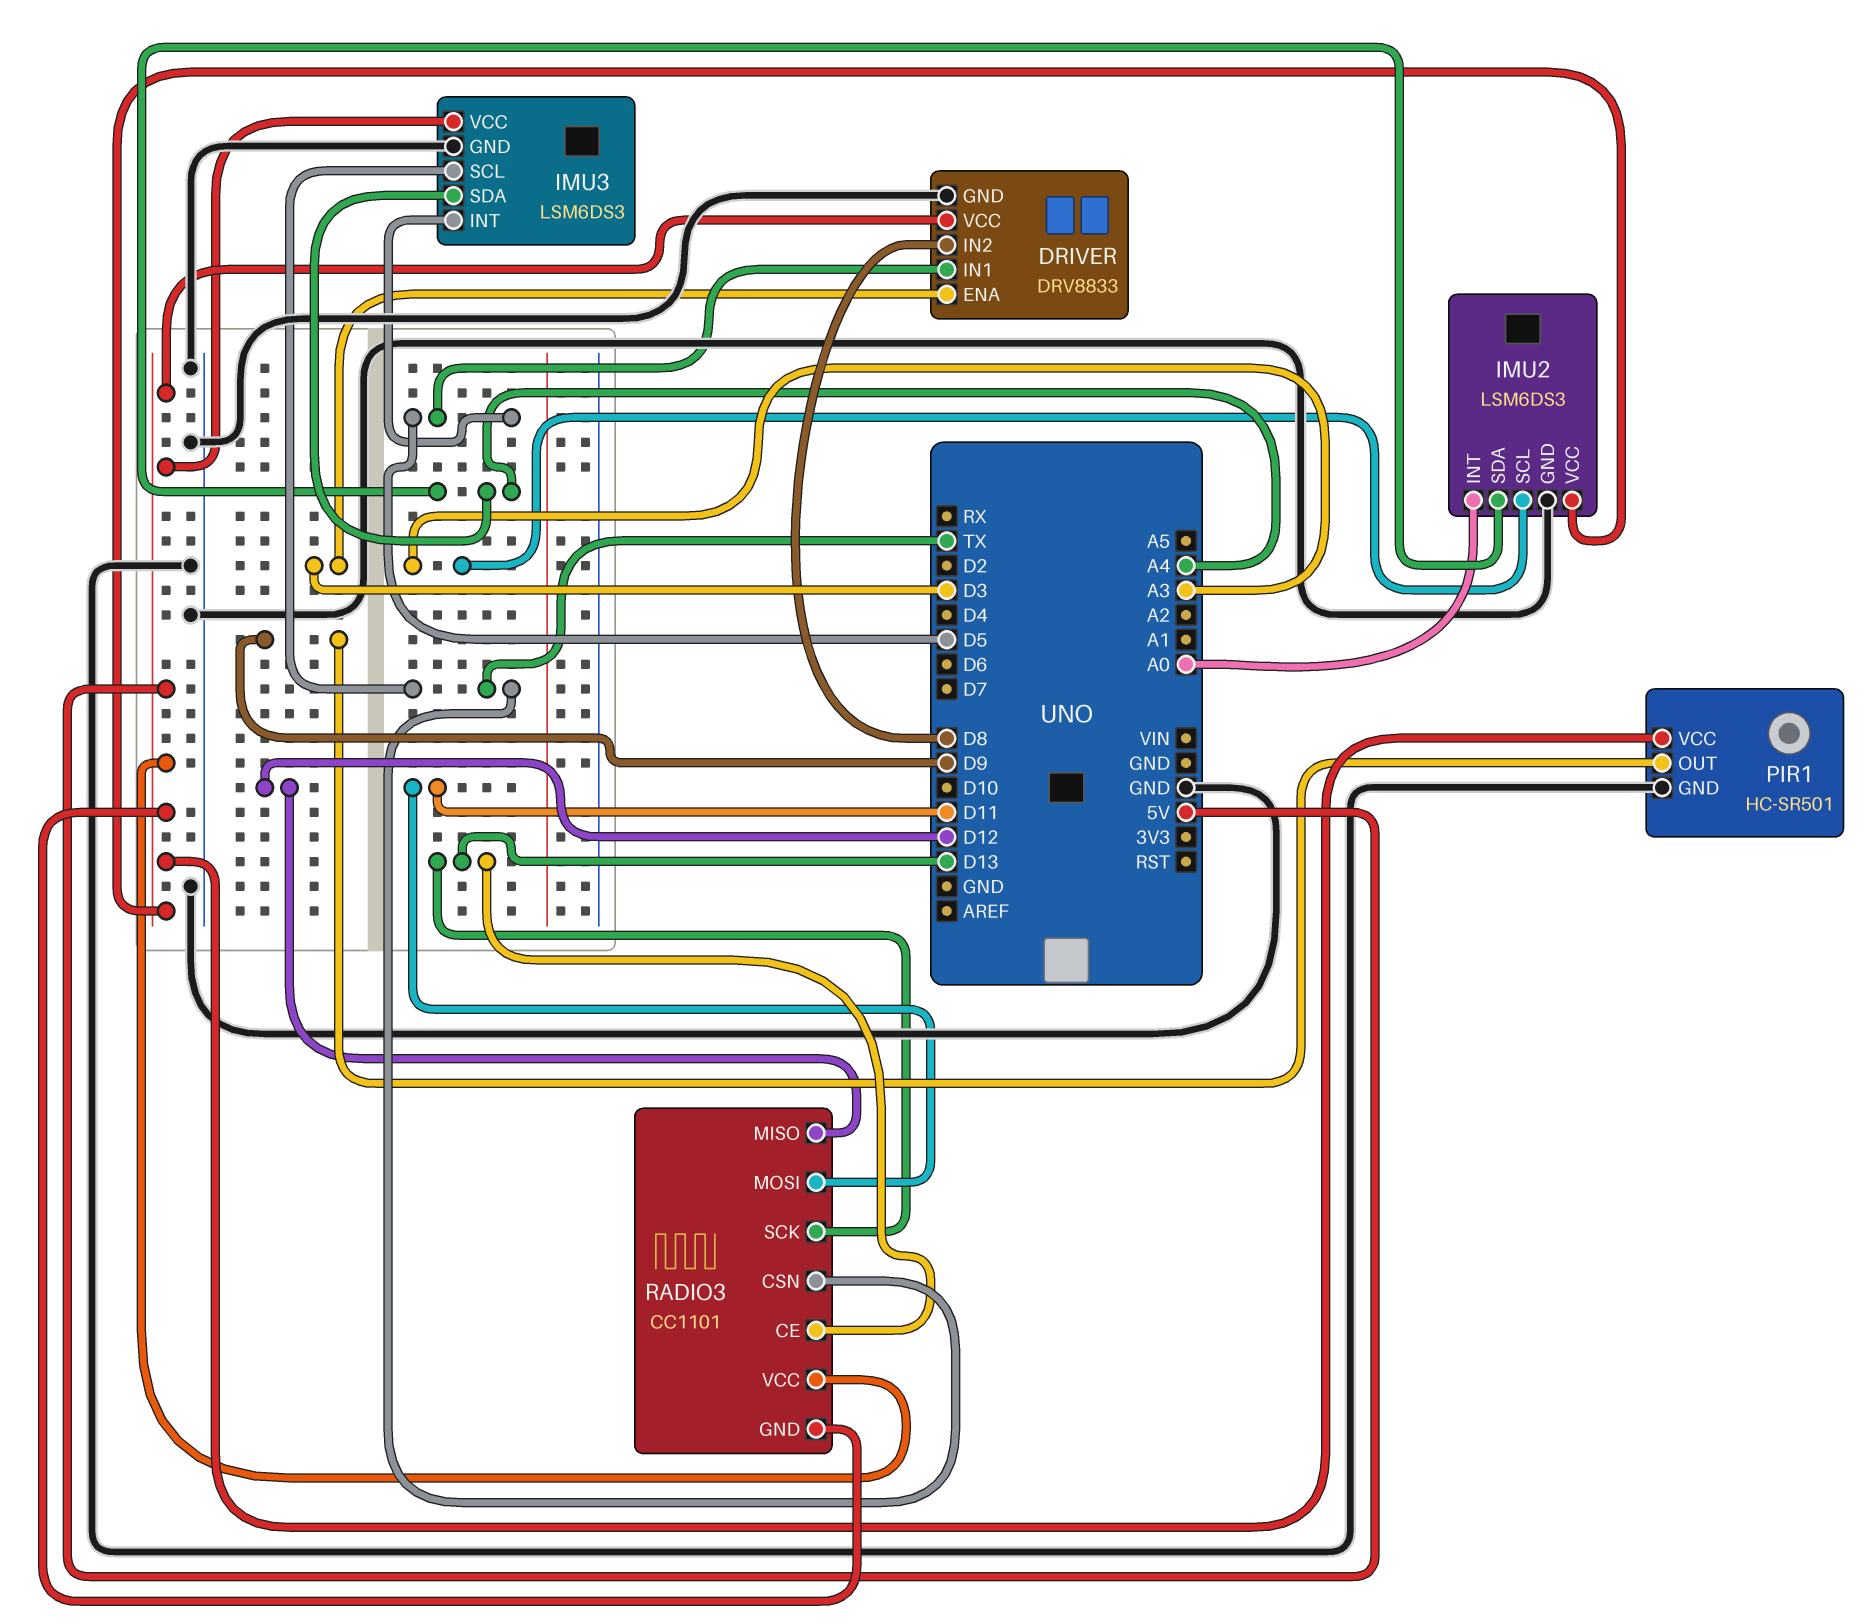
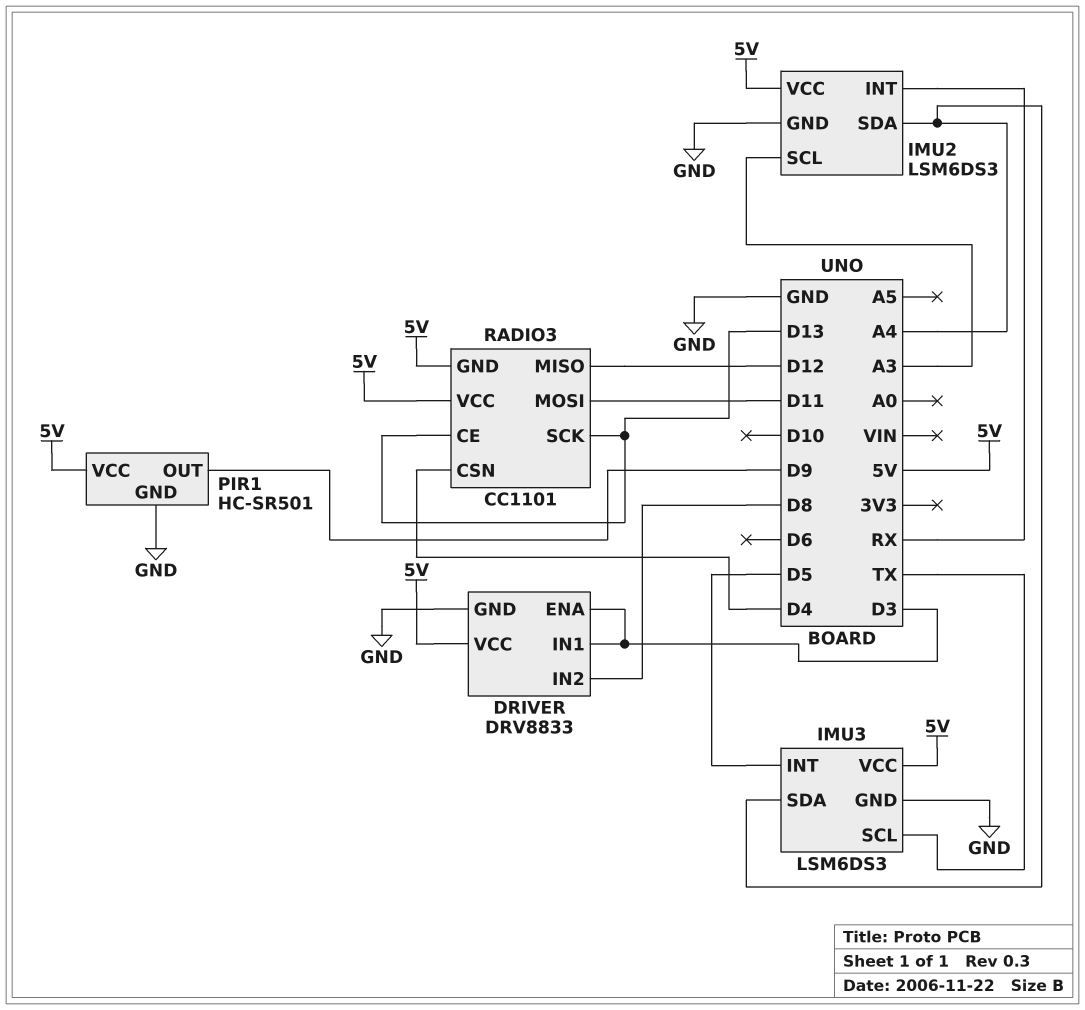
DRIVER pin IN1: D5 -> D3
IMU2 pin INT: A0 -> RX
RADIO3 pin CSN: TX -> D4

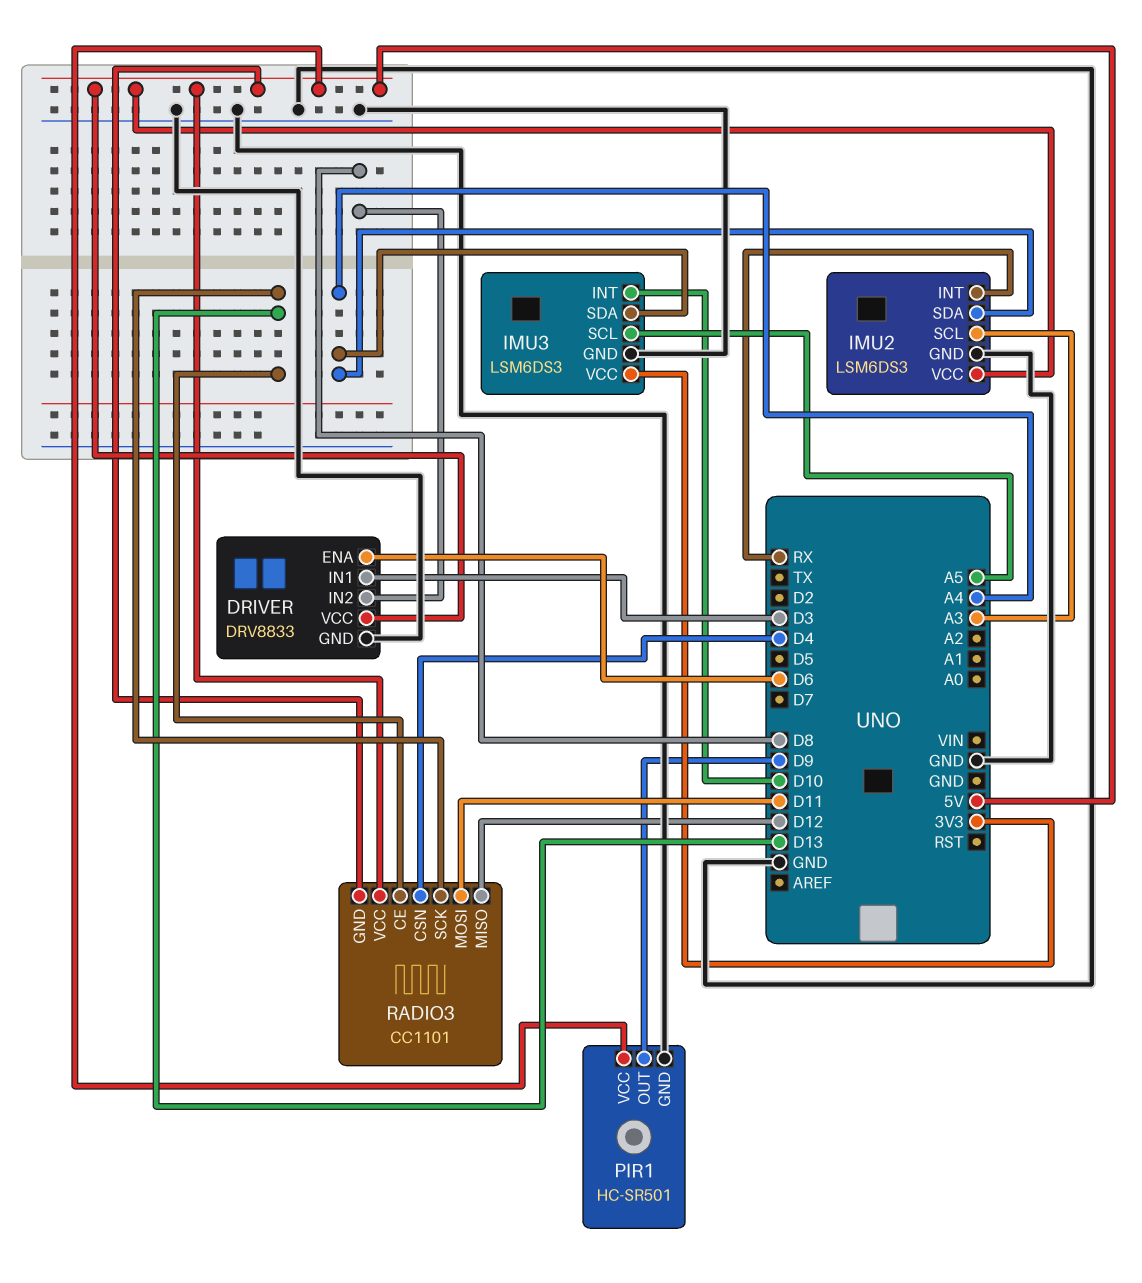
DRIVER pin ENA: D3 -> D6
IMU3 pin INT: D5 -> D10
IMU3 pin SCL: TX -> A5
IMU3 pin VCC: 5V -> 3V3

